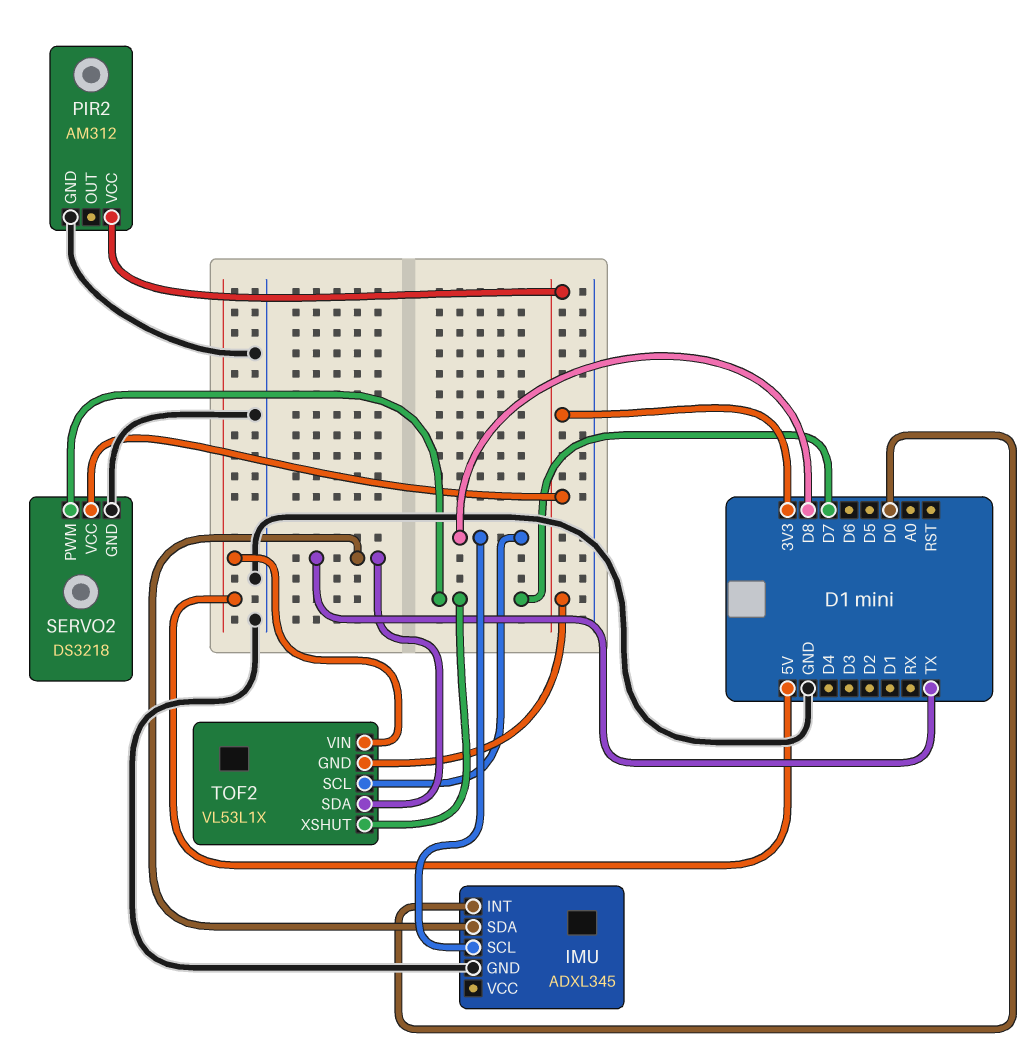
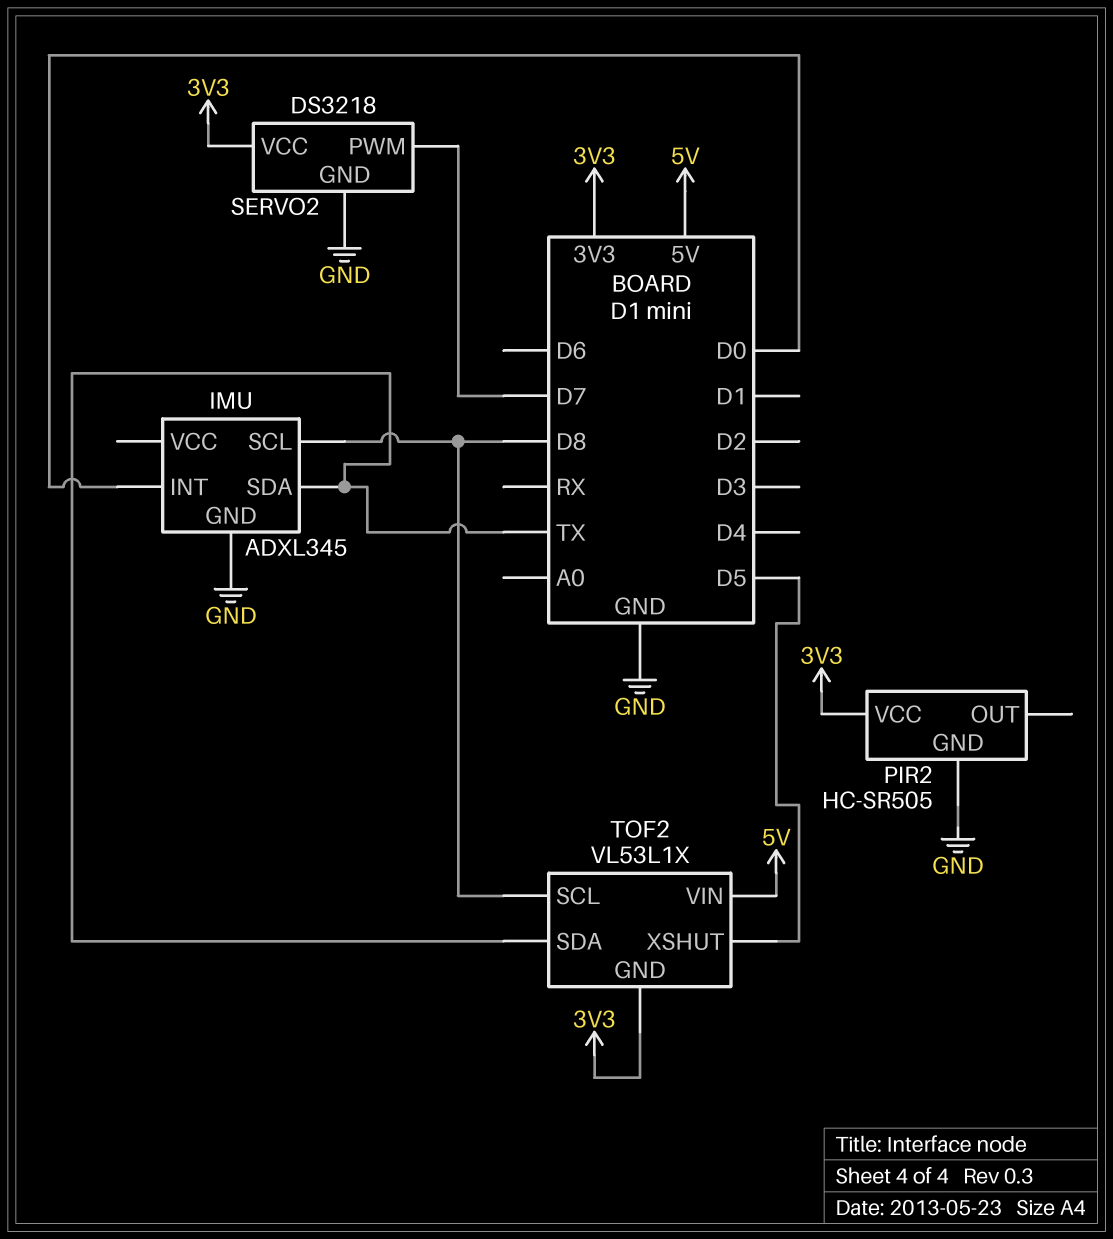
PIR2: AM312 -> HC-SR505
TOF2 pin XSHUT: D7 -> D5

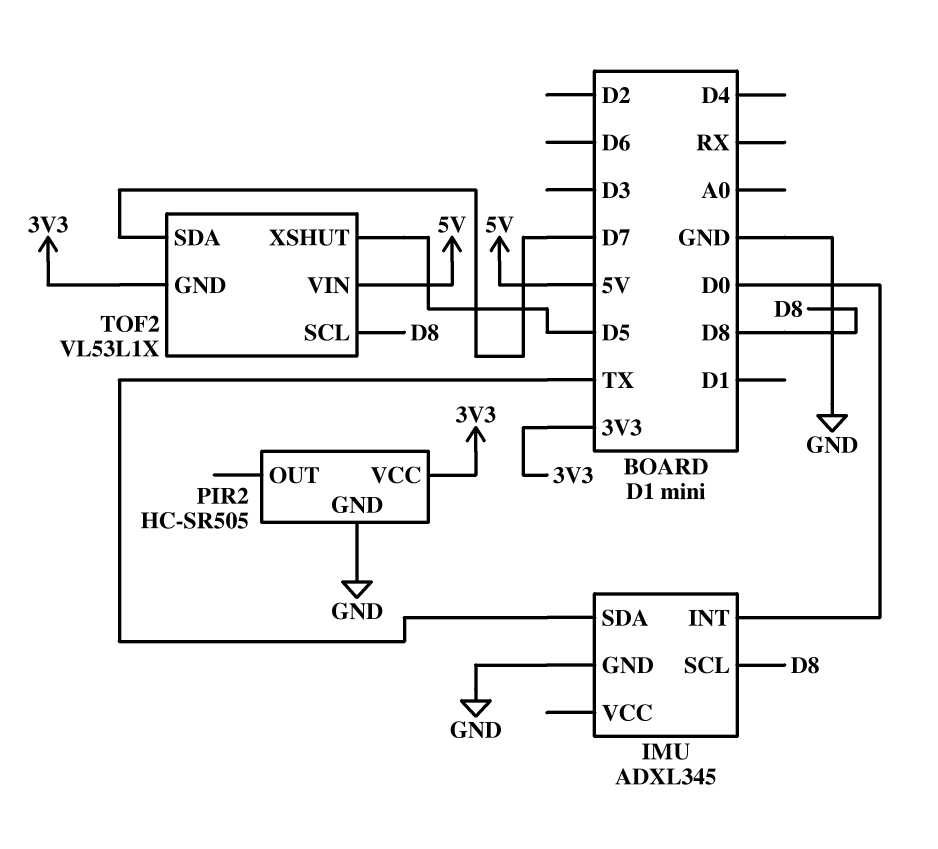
SERVO2: DS3218 -> none
SERVO2 pin GND: GND -> none
SERVO2 pin PWM: D7 -> none
SERVO2 pin VCC: 3V3 -> none
TOF2 pin SDA: TX -> D7

